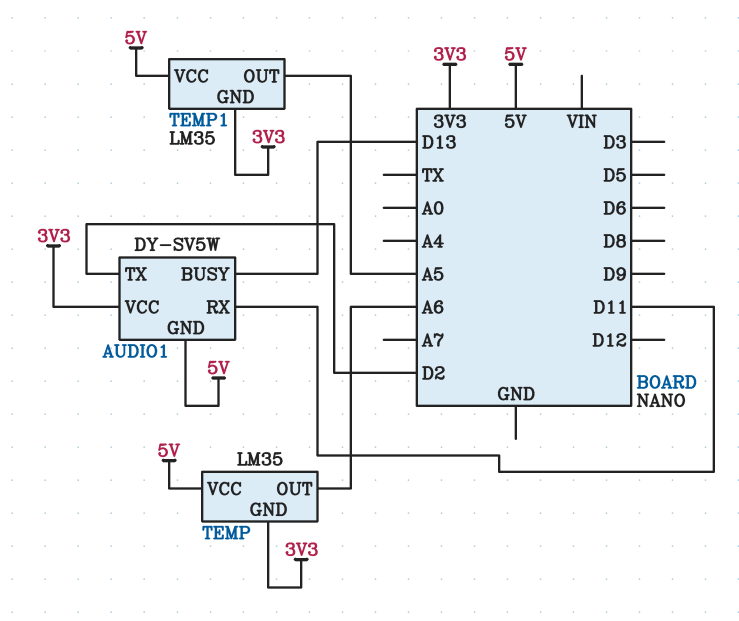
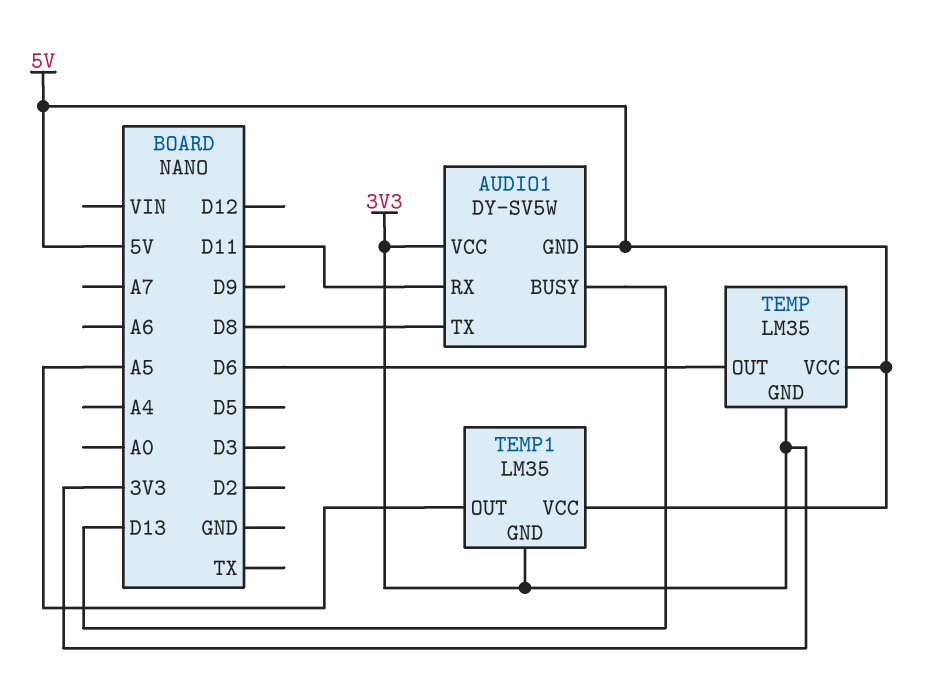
AUDIO1 pin TX: D2 -> D8
TEMP pin OUT: A6 -> D6

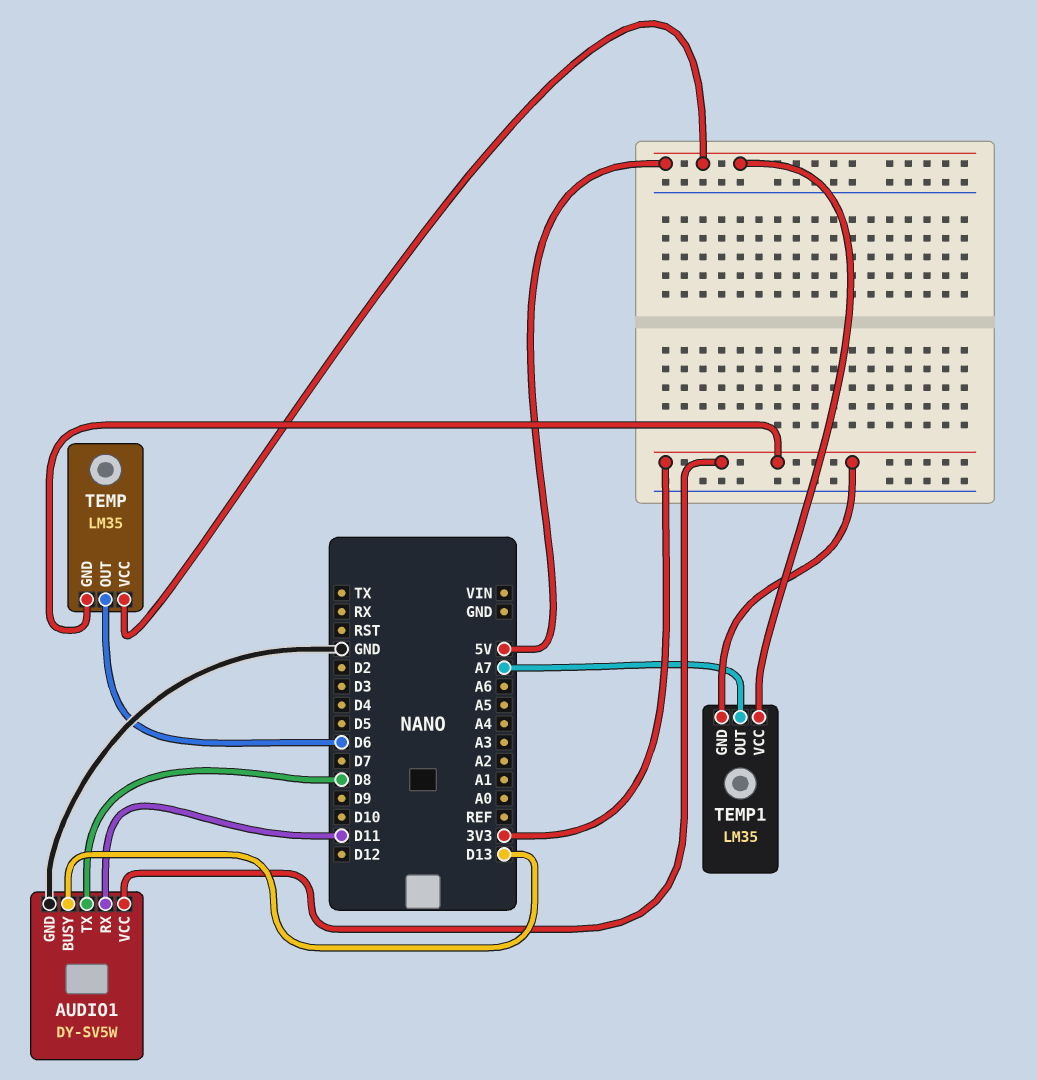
AUDIO1 pin GND: 5V -> GND
TEMP1 pin OUT: A5 -> A7

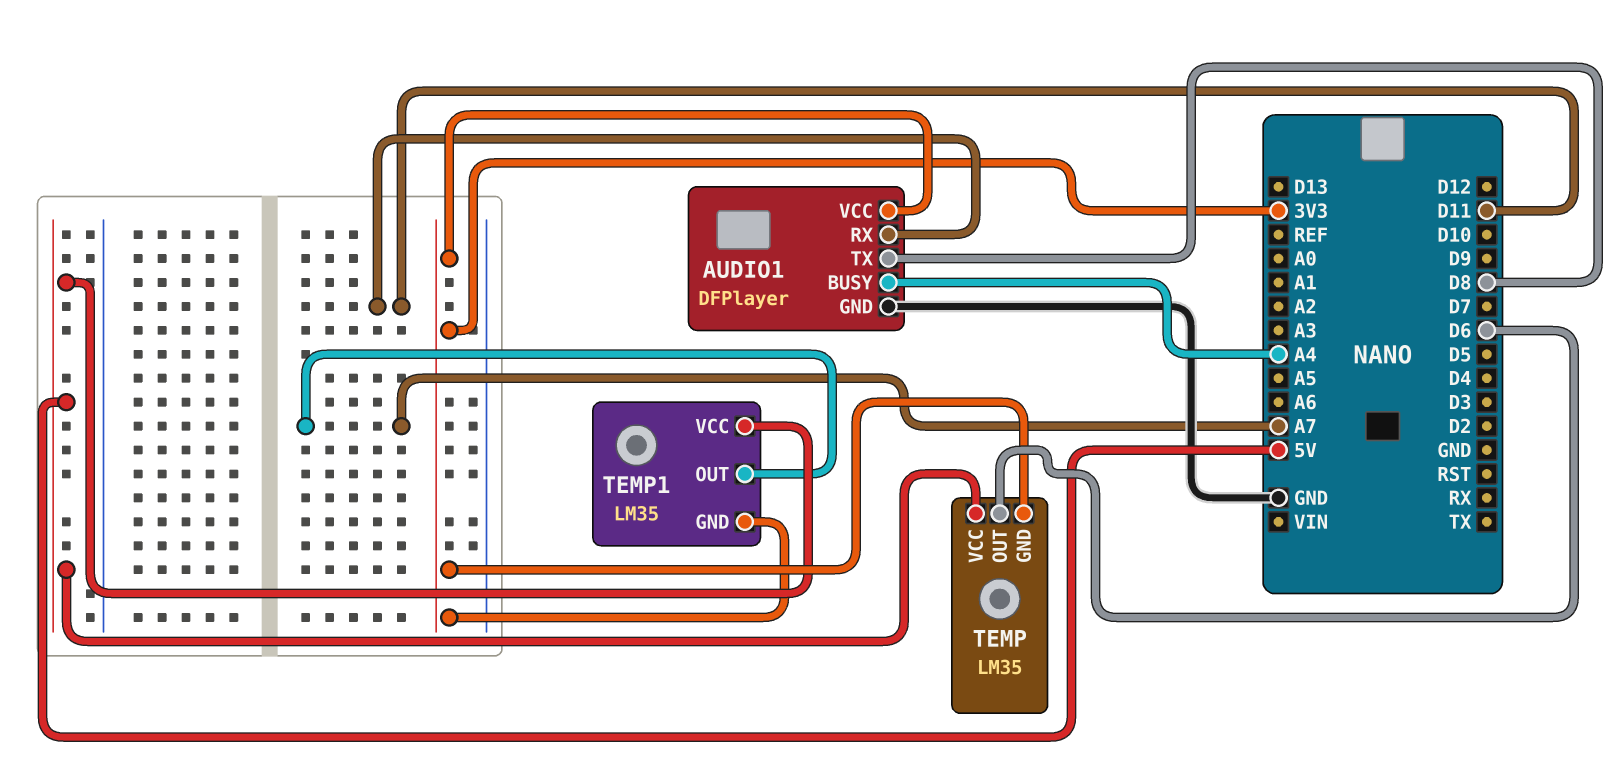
AUDIO1: DY-SV5W -> DFPlayer
AUDIO1 pin BUSY: D13 -> A4

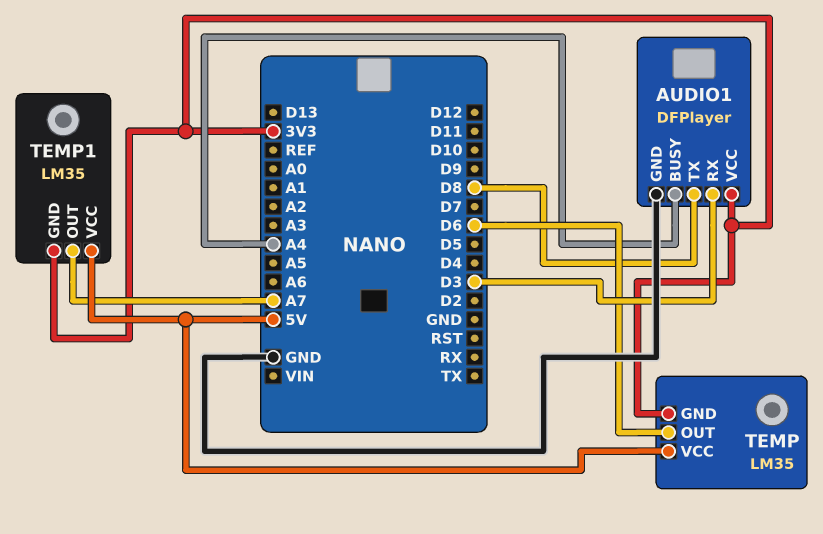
AUDIO1 pin RX: D11 -> D3

